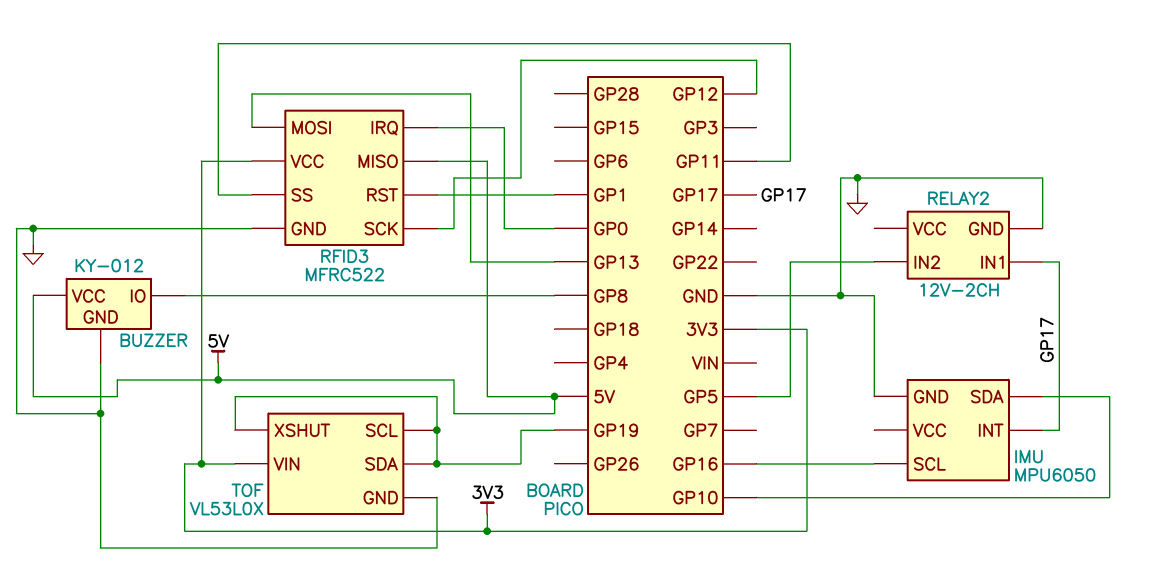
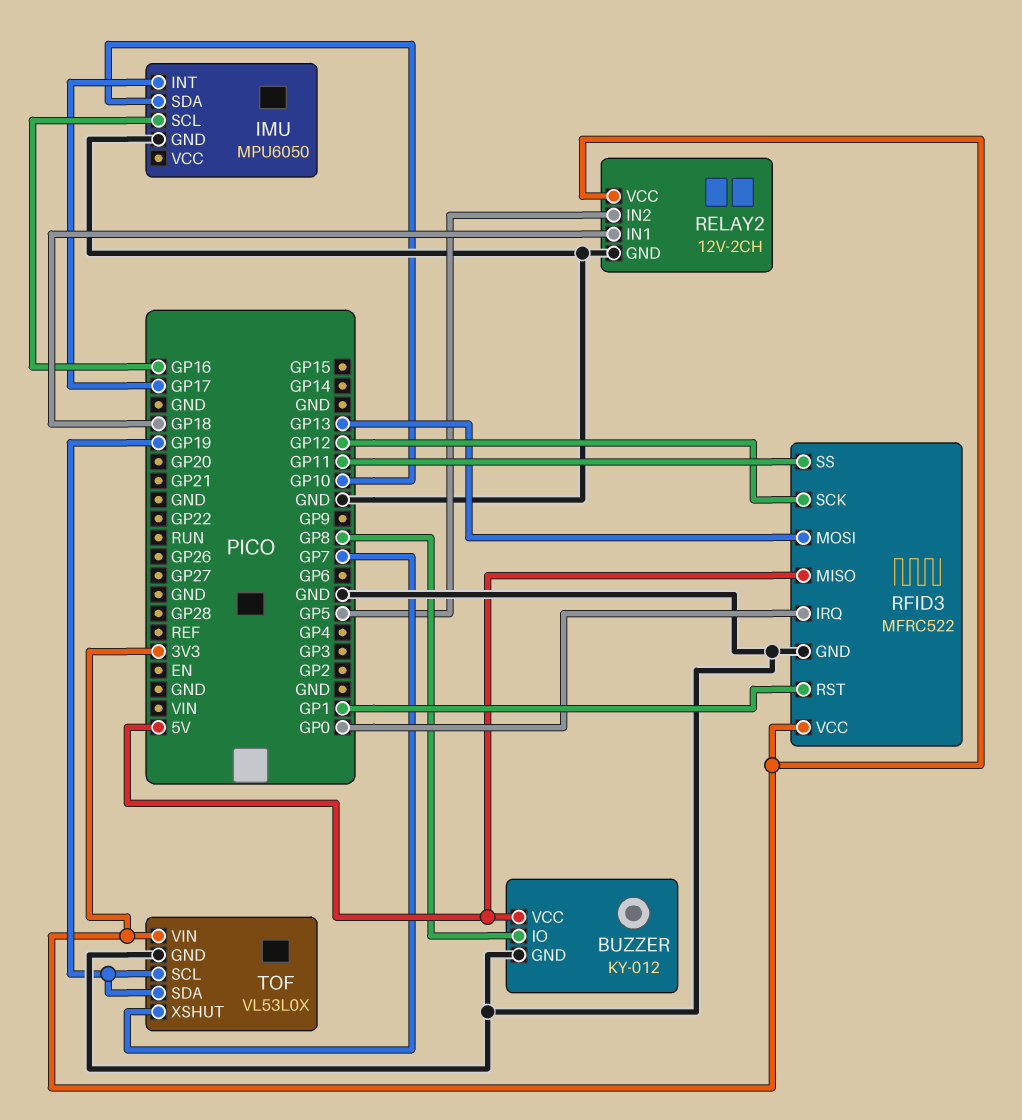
RELAY2 pin IN1: GP17 -> GP18
RELAY2 pin VCC: none -> 3V3
TOF pin XSHUT: GP19 -> GP7

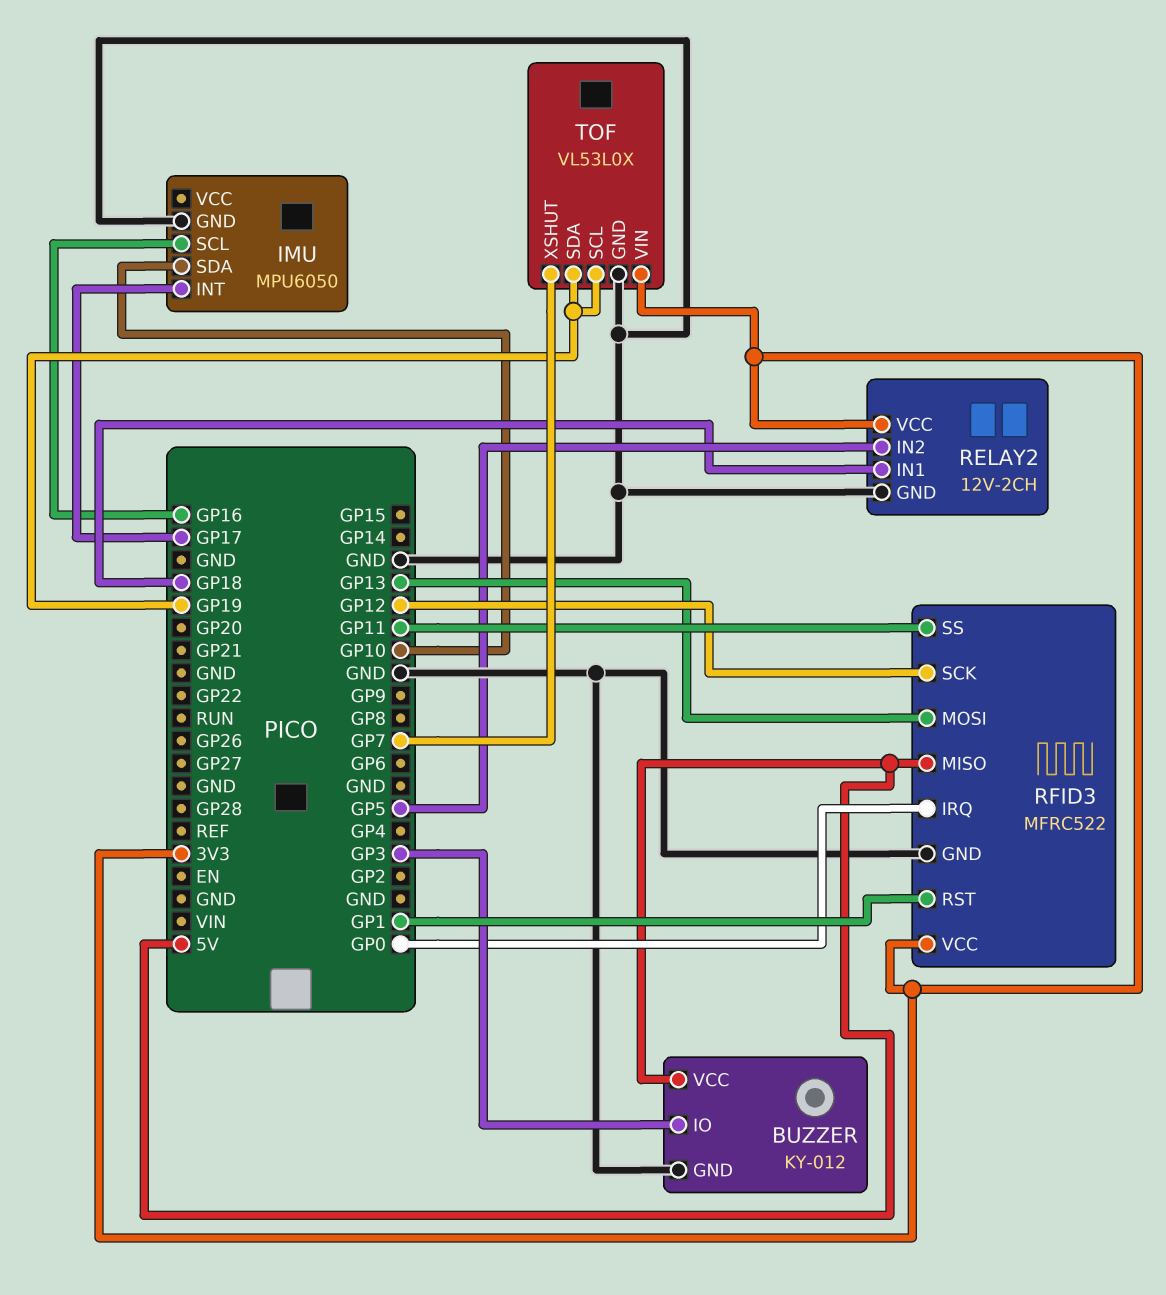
BUZZER pin IO: GP8 -> GP3

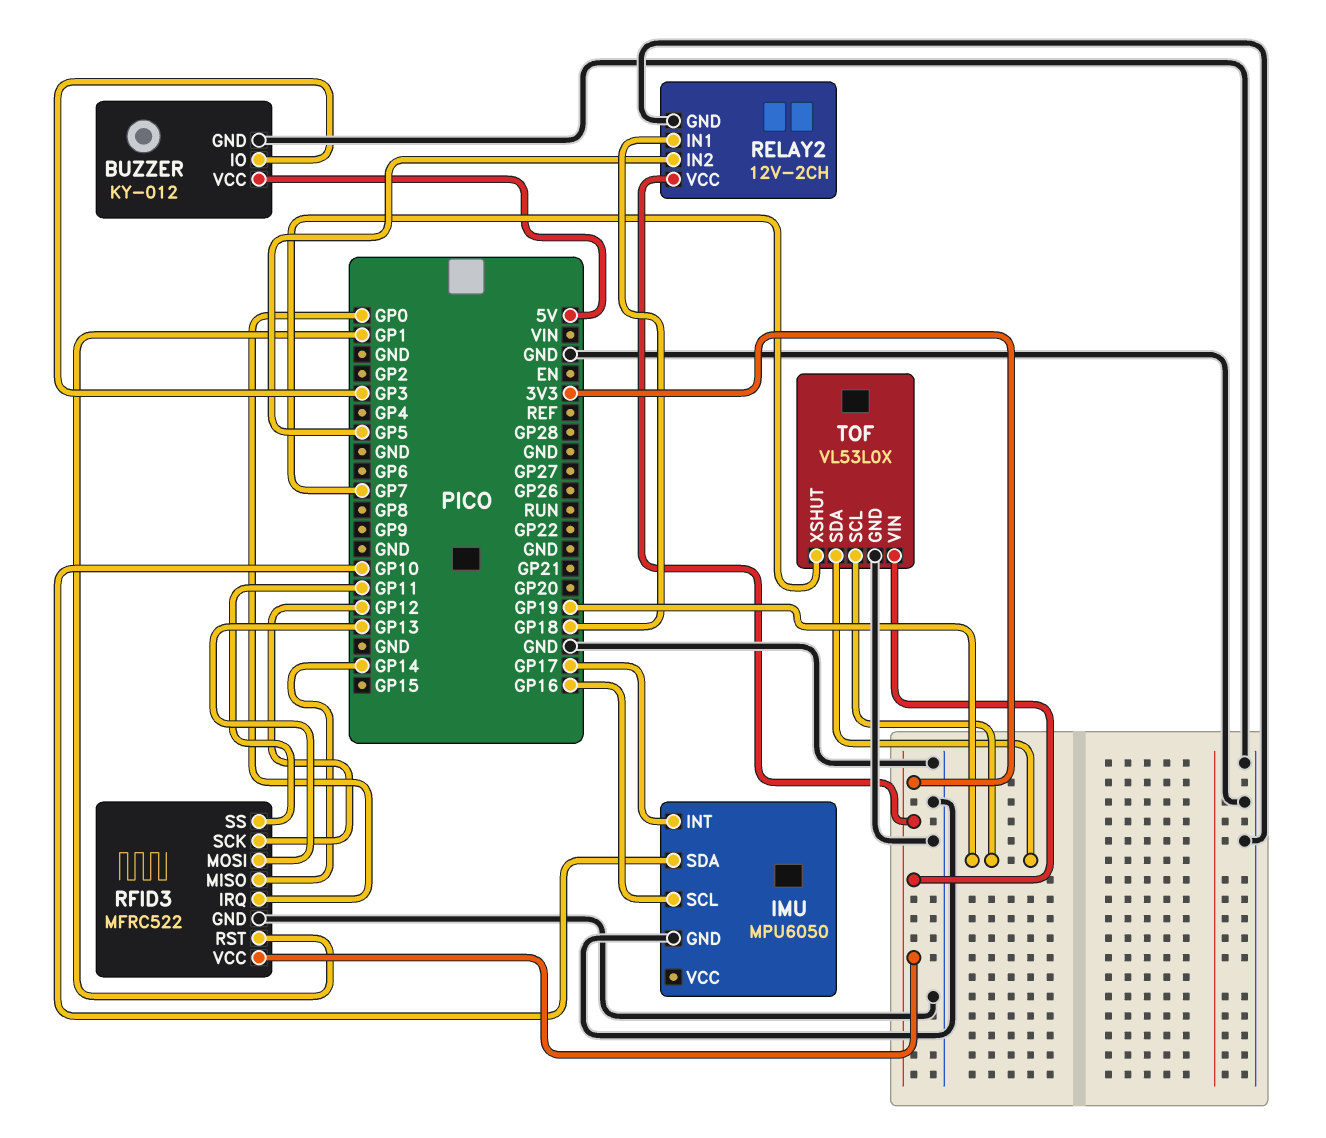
RFID3 pin MISO: 5V -> GP14

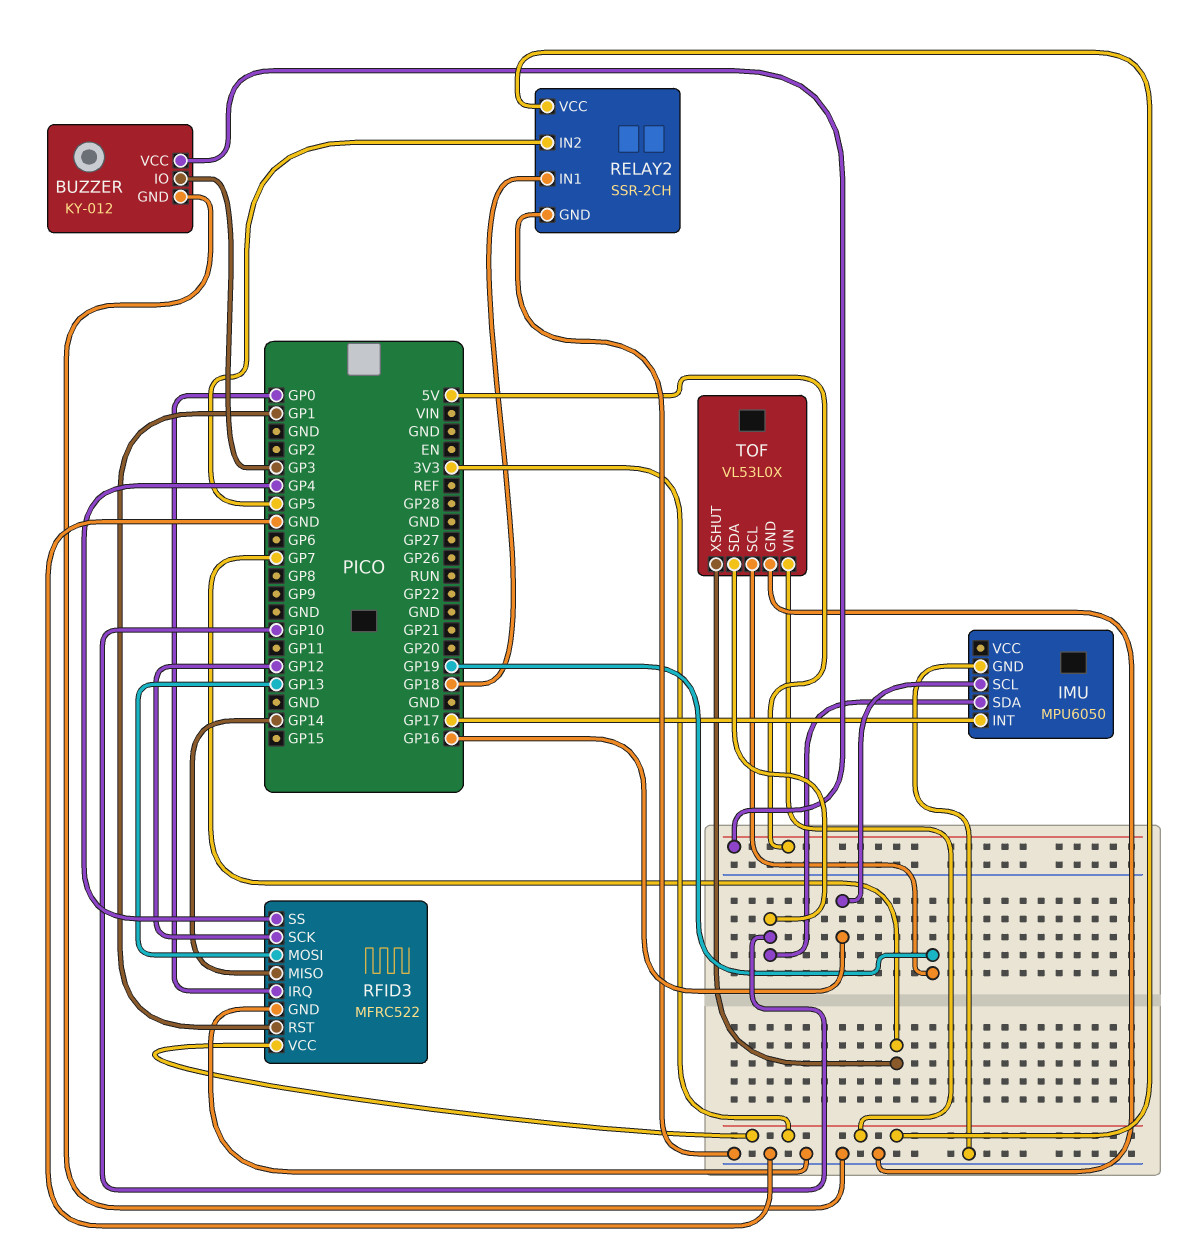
RELAY2: 12V-2CH -> SSR-2CH
RFID3 pin SS: GP11 -> GP4
TOF pin SDA: GP19 -> GP10

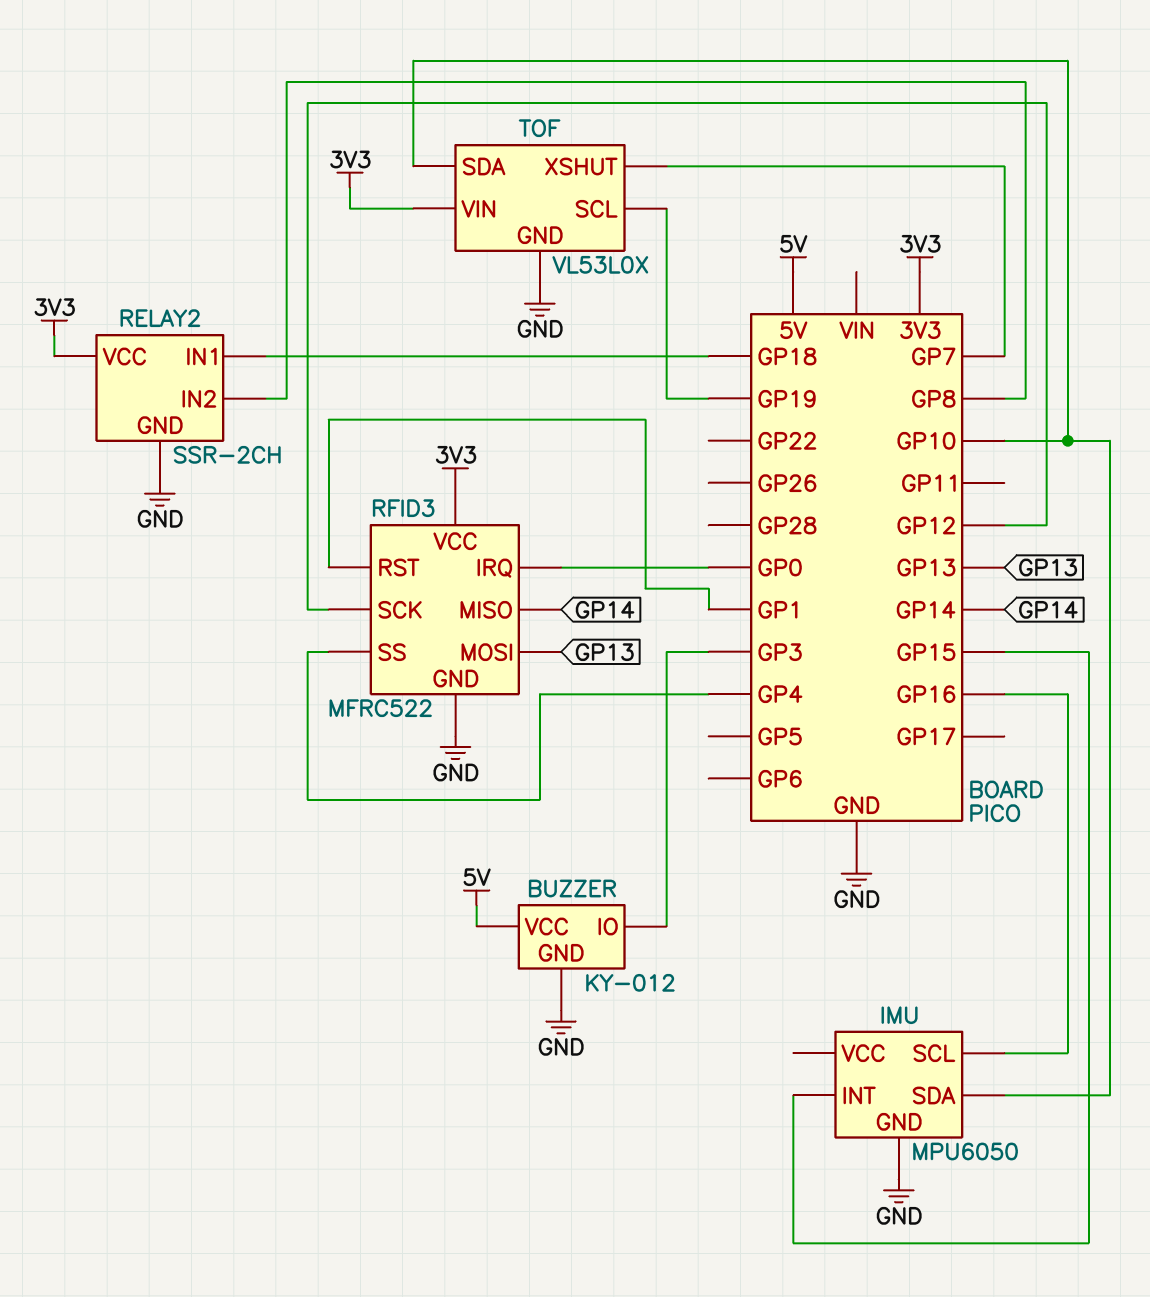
IMU pin INT: GP17 -> GP15
RELAY2 pin IN2: GP5 -> GP8

